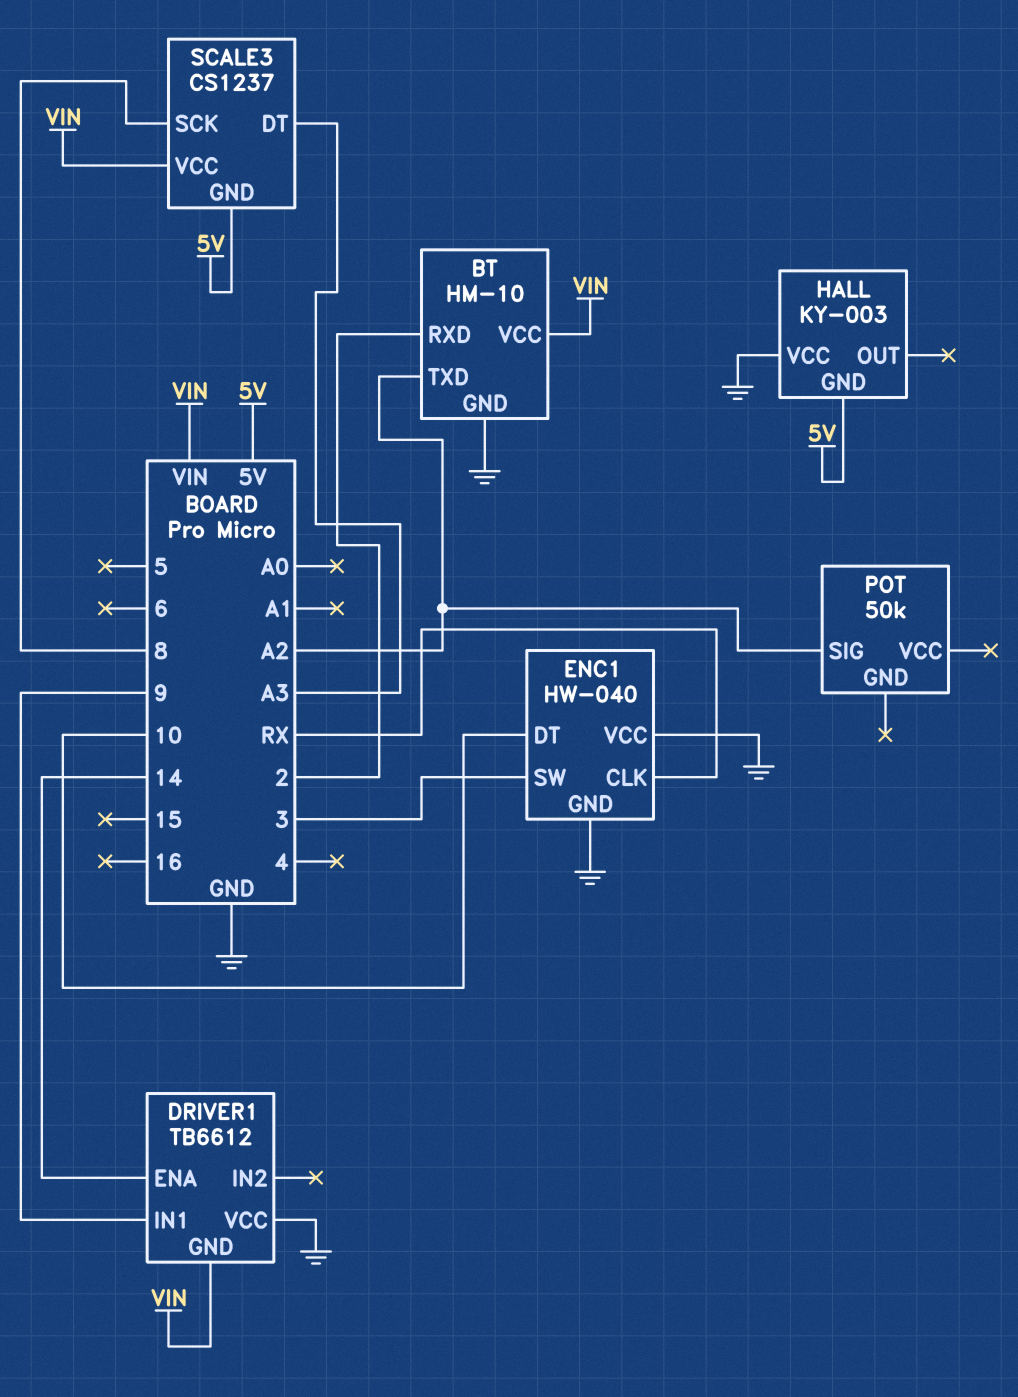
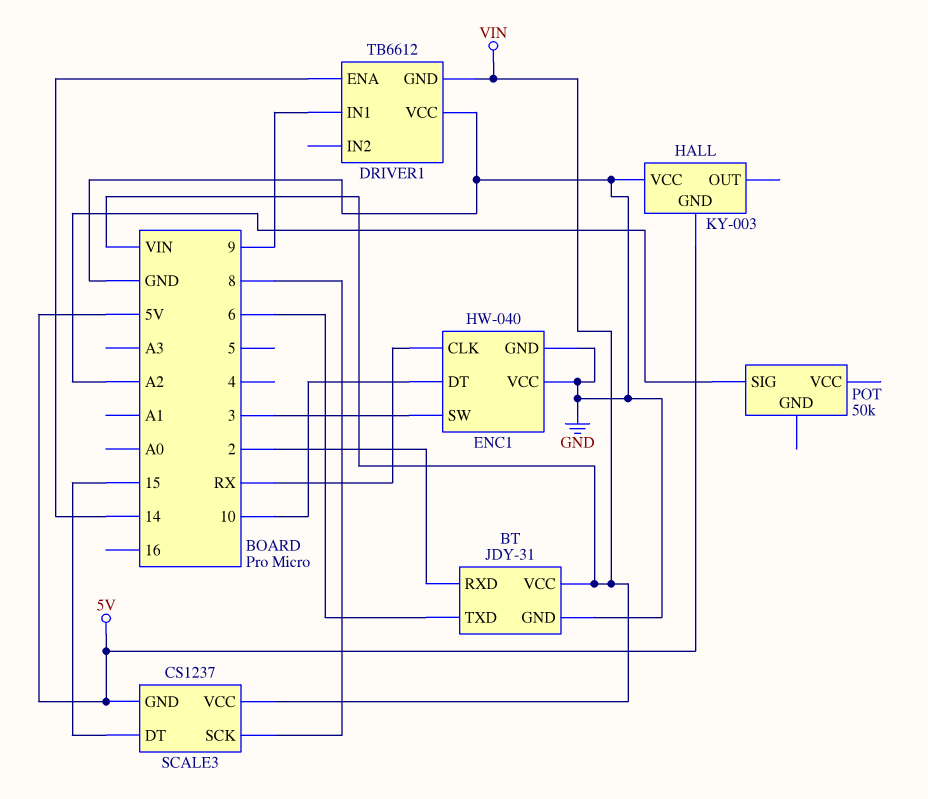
BT: HM-10 -> JDY-31
BT pin TXD: A2 -> 6
SCALE3 pin DT: A3 -> 15

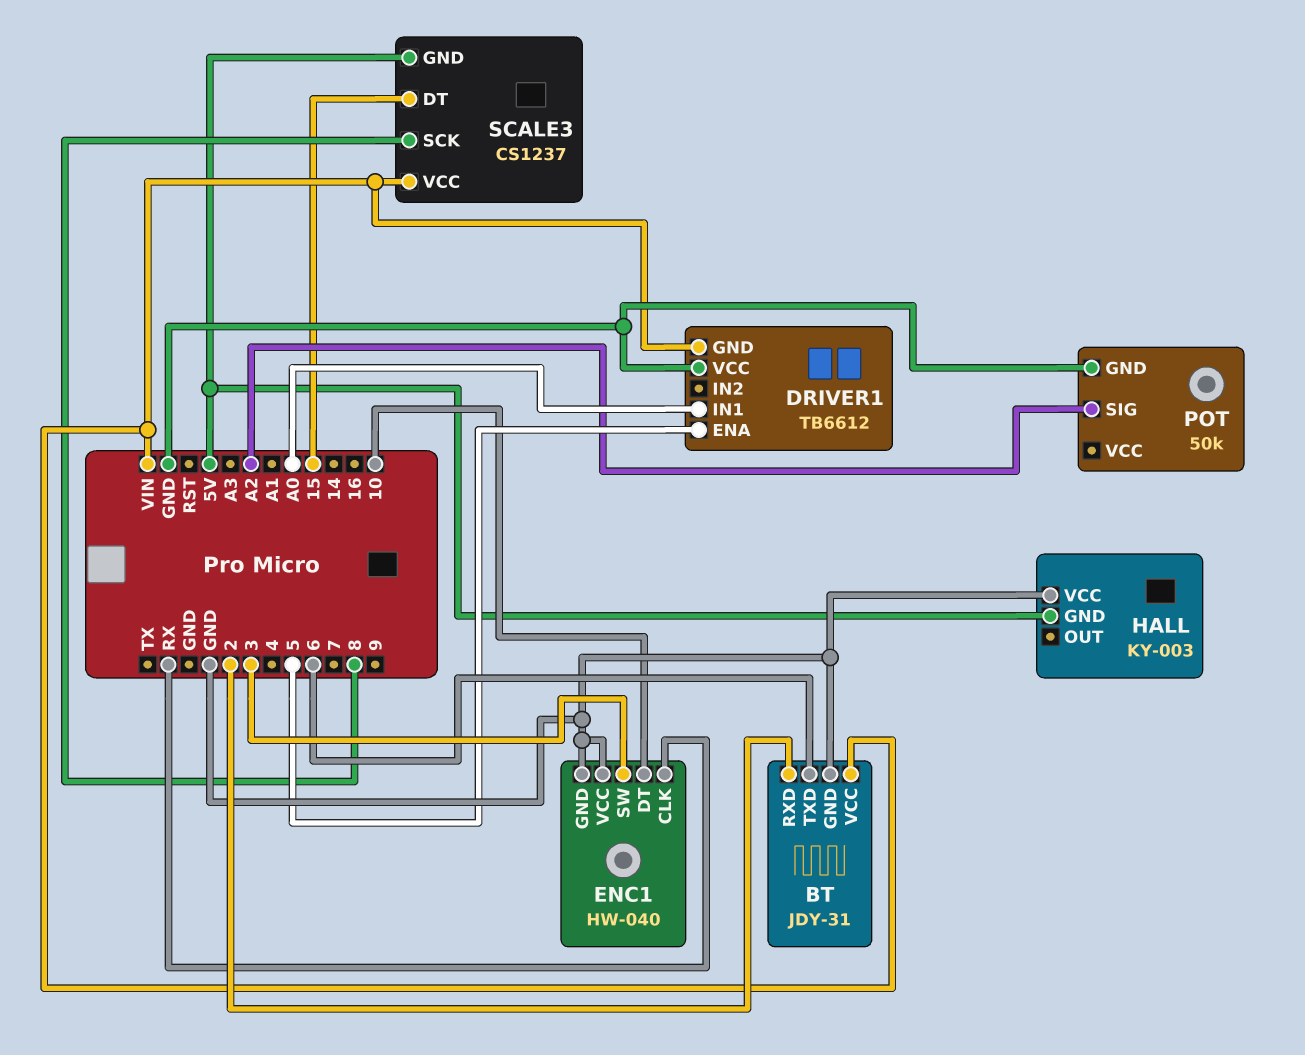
DRIVER1 pin ENA: 14 -> 5
DRIVER1 pin IN1: 9 -> A0
POT pin GND: none -> GND

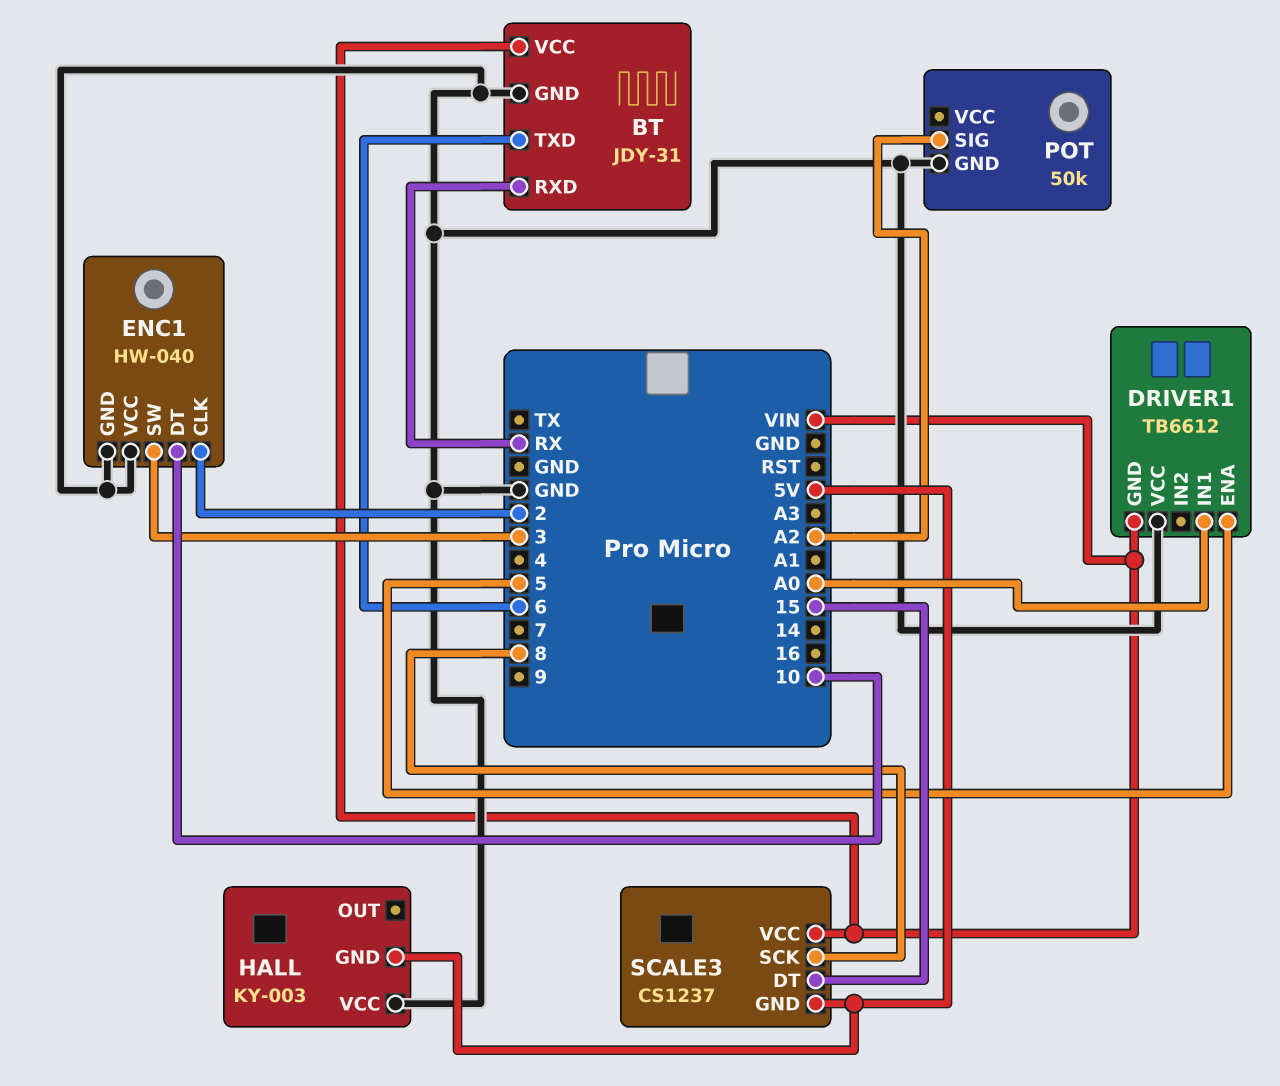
BT pin RXD: 2 -> RX
ENC1 pin CLK: RX -> 2

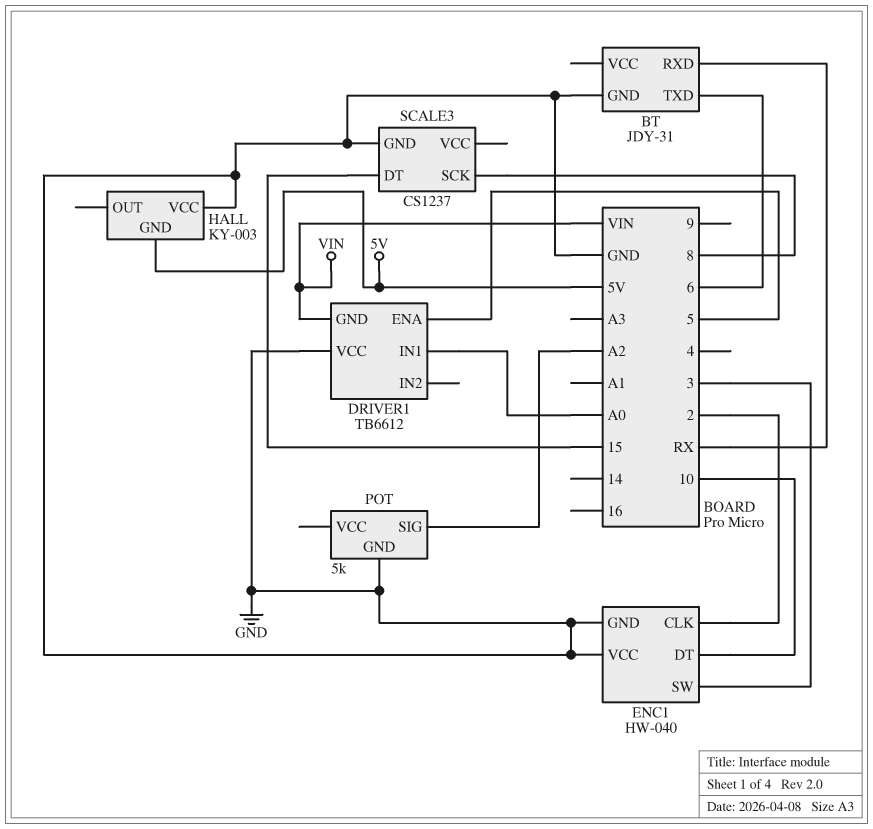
BT pin VCC: VIN -> none
POT: 50k -> 5k
SCALE3 pin GND: 5V -> GND
SCALE3 pin VCC: VIN -> none

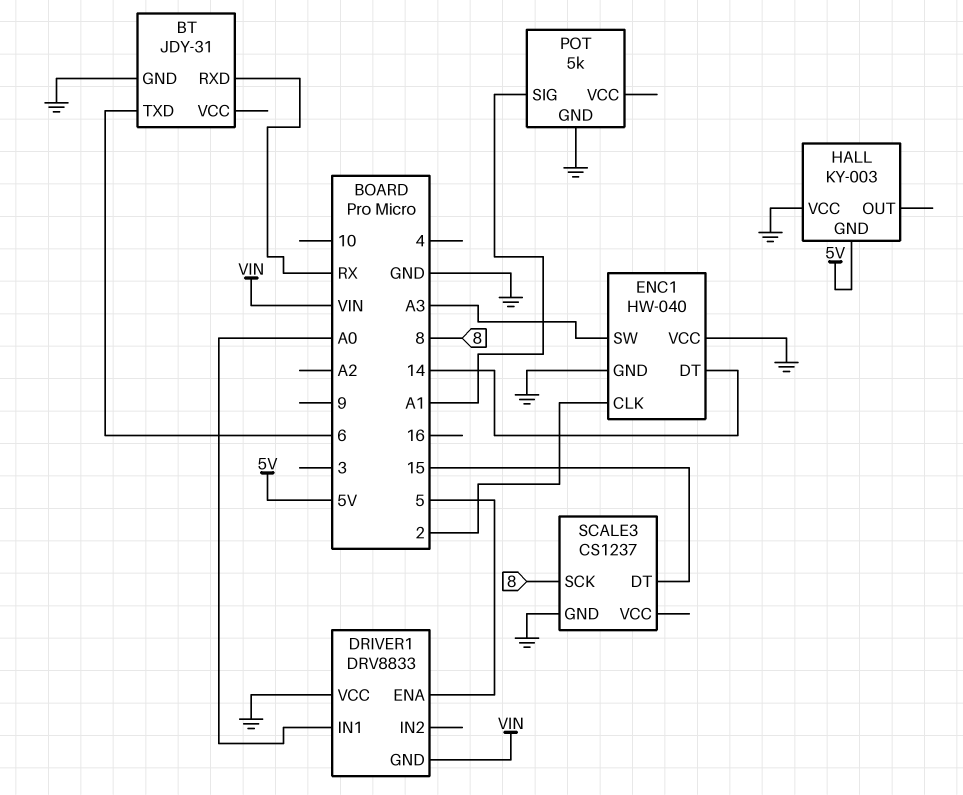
DRIVER1: TB6612 -> DRV8833
ENC1 pin DT: 10 -> 14
ENC1 pin SW: 3 -> A3
POT pin SIG: A2 -> A1

